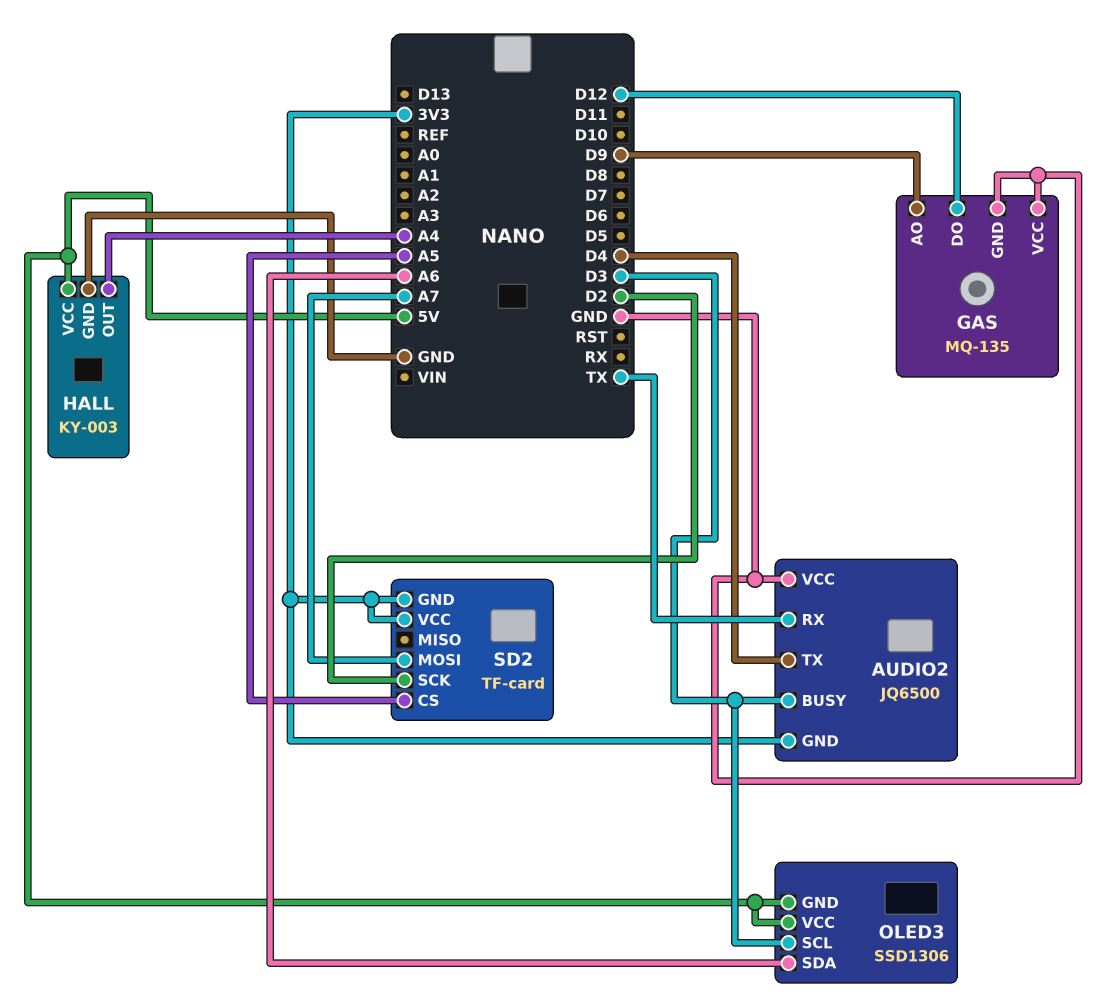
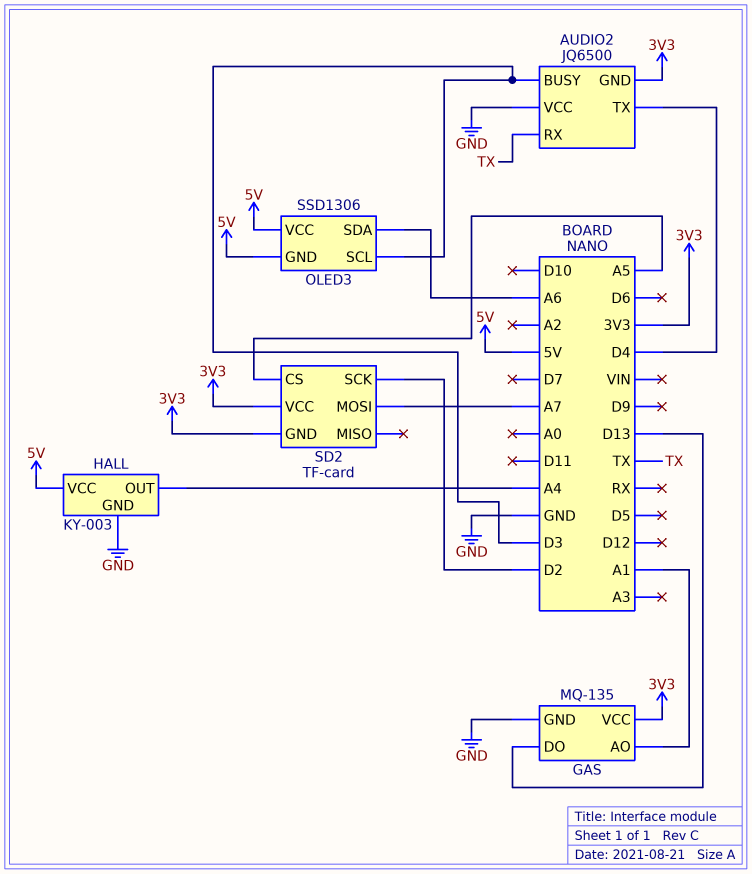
GAS pin AO: D9 -> A1
GAS pin DO: D12 -> D13
GAS pin VCC: GND -> 3V3

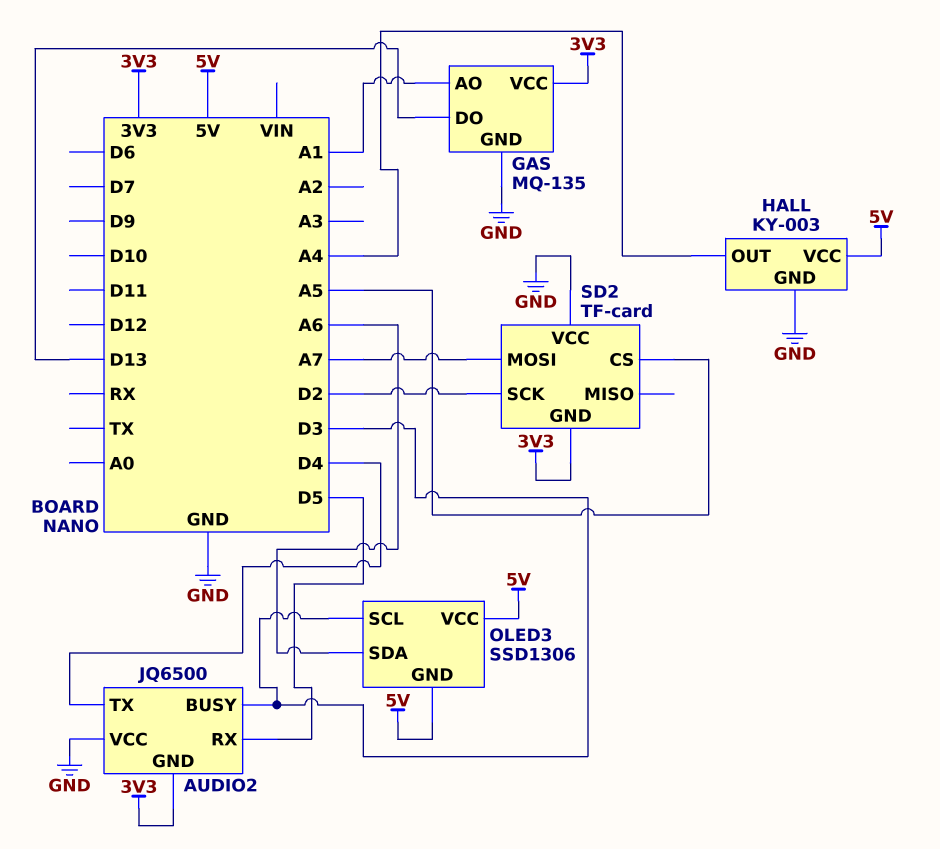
AUDIO2 pin RX: TX -> D5
SD2 pin VCC: 3V3 -> GND

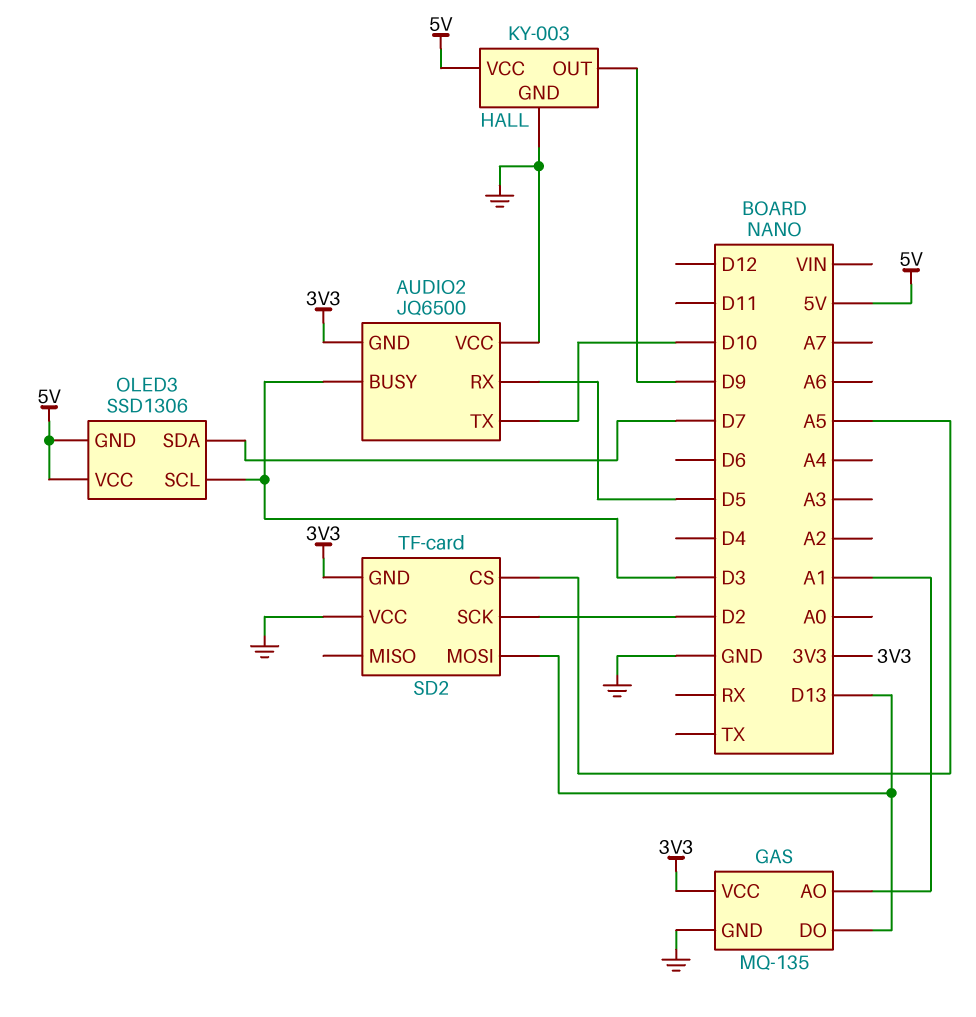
AUDIO2 pin TX: D4 -> D10
HALL pin OUT: A4 -> D9
OLED3 pin SDA: A6 -> D7
SD2 pin MOSI: A7 -> D13

